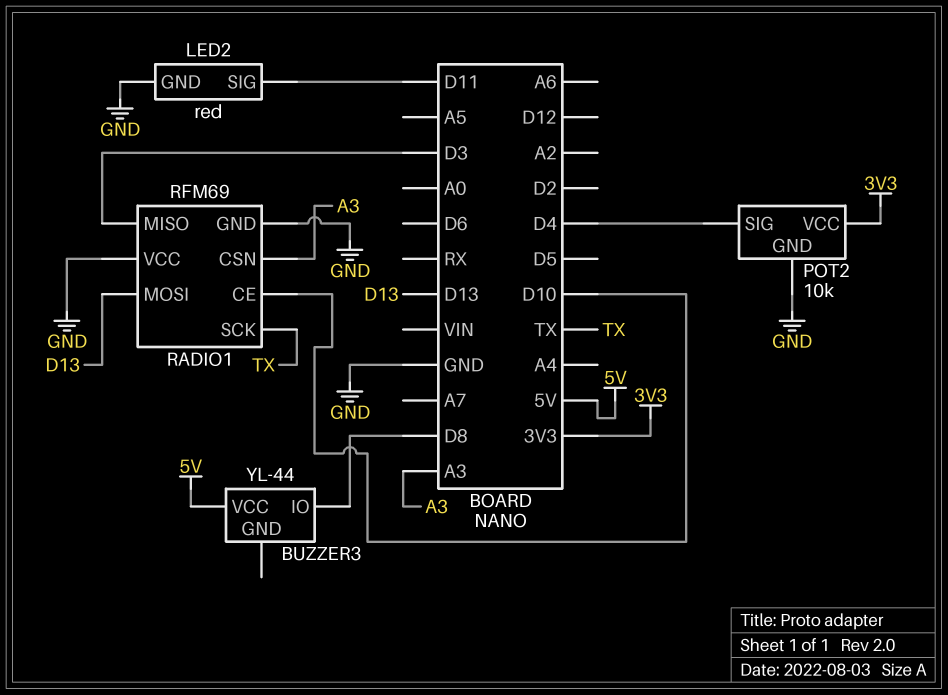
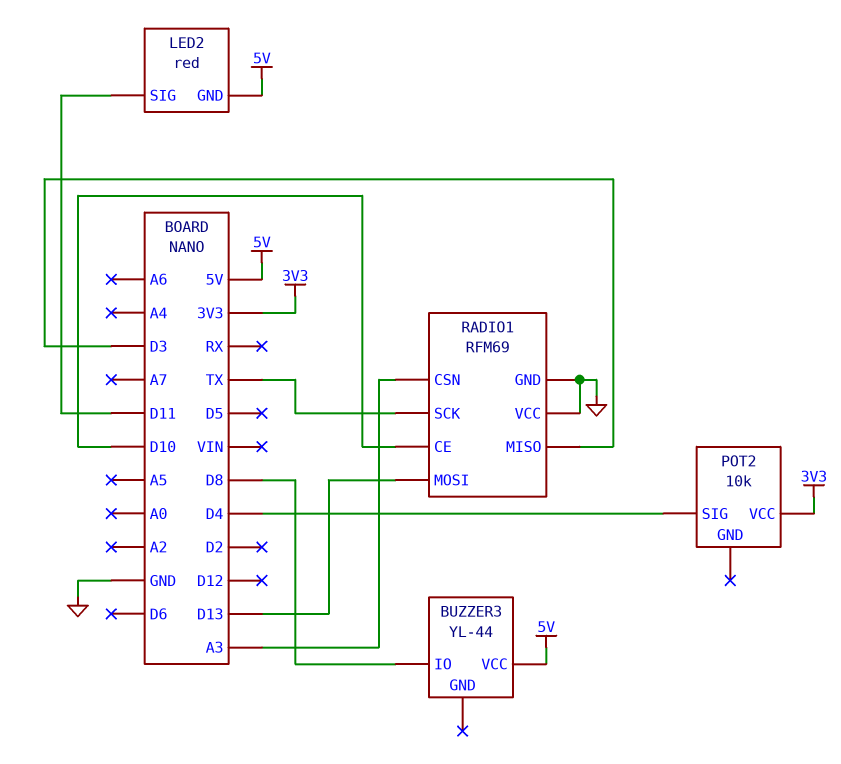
LED2 pin GND: GND -> 5V
POT2 pin GND: GND -> none

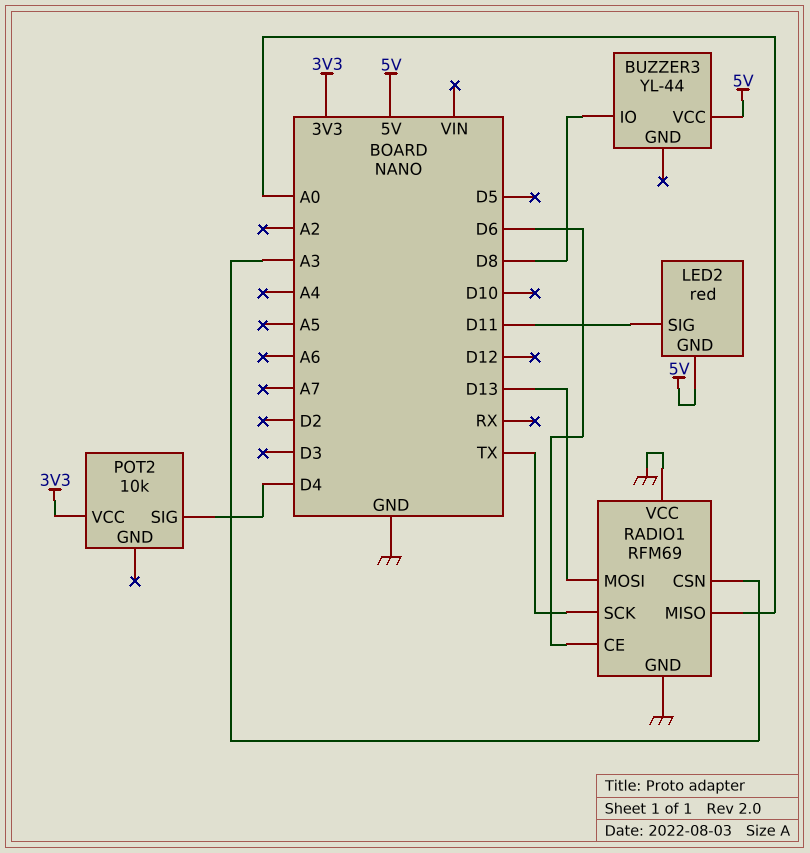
RADIO1 pin CE: D10 -> D6
RADIO1 pin MISO: D3 -> A0

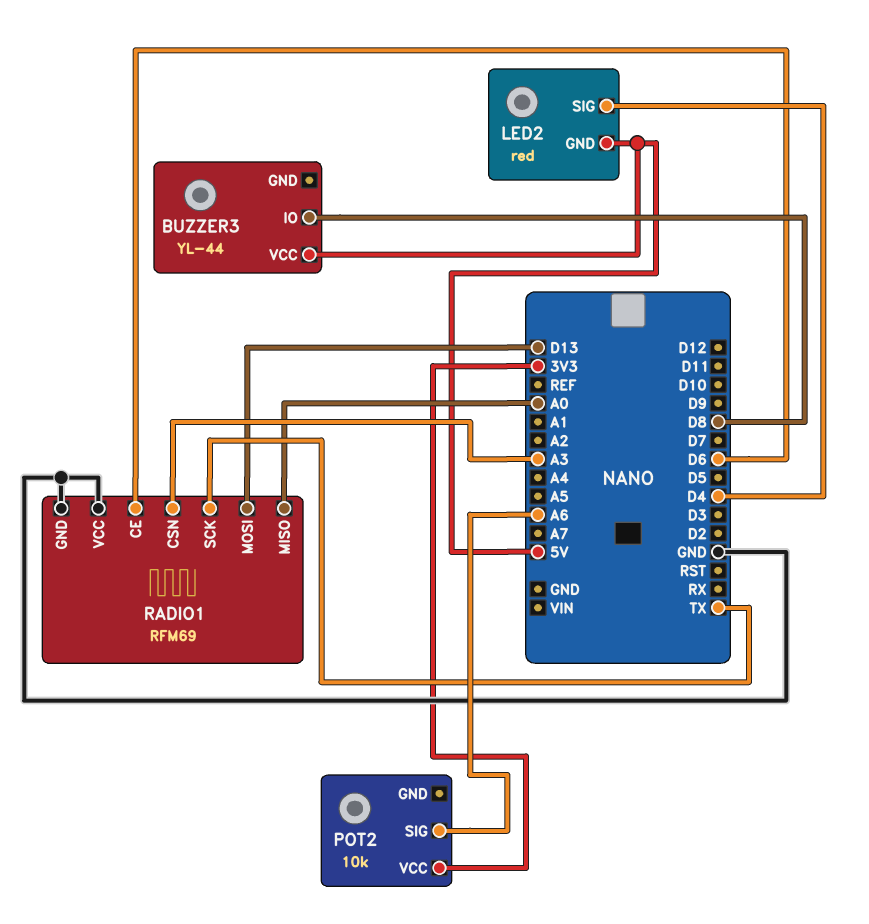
LED2 pin SIG: D11 -> D4
POT2 pin SIG: D4 -> A6

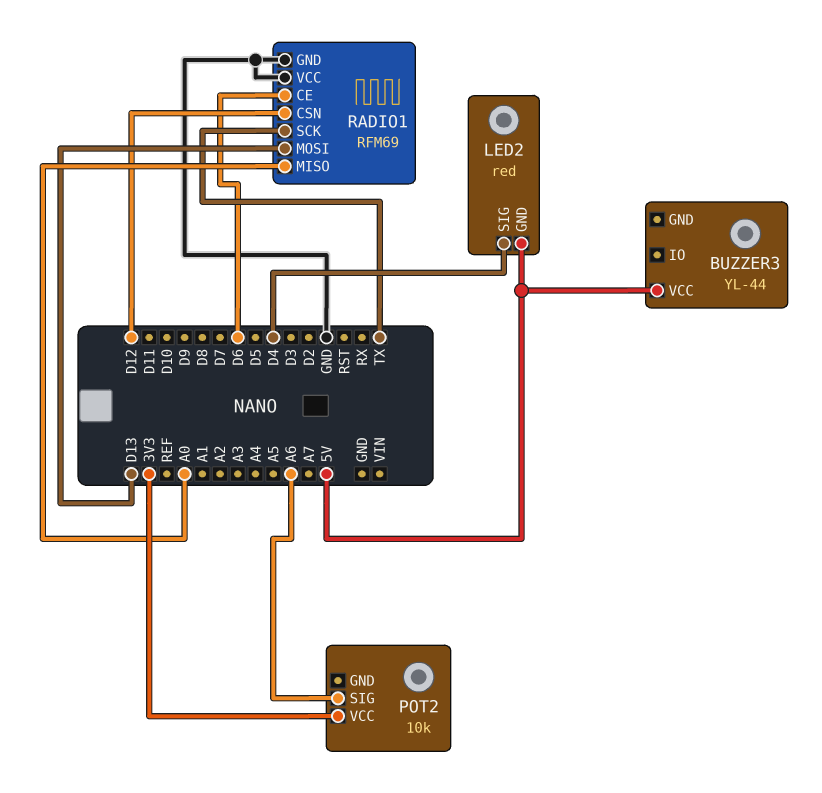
BUZZER3 pin IO: D8 -> none
RADIO1 pin CSN: A3 -> D12

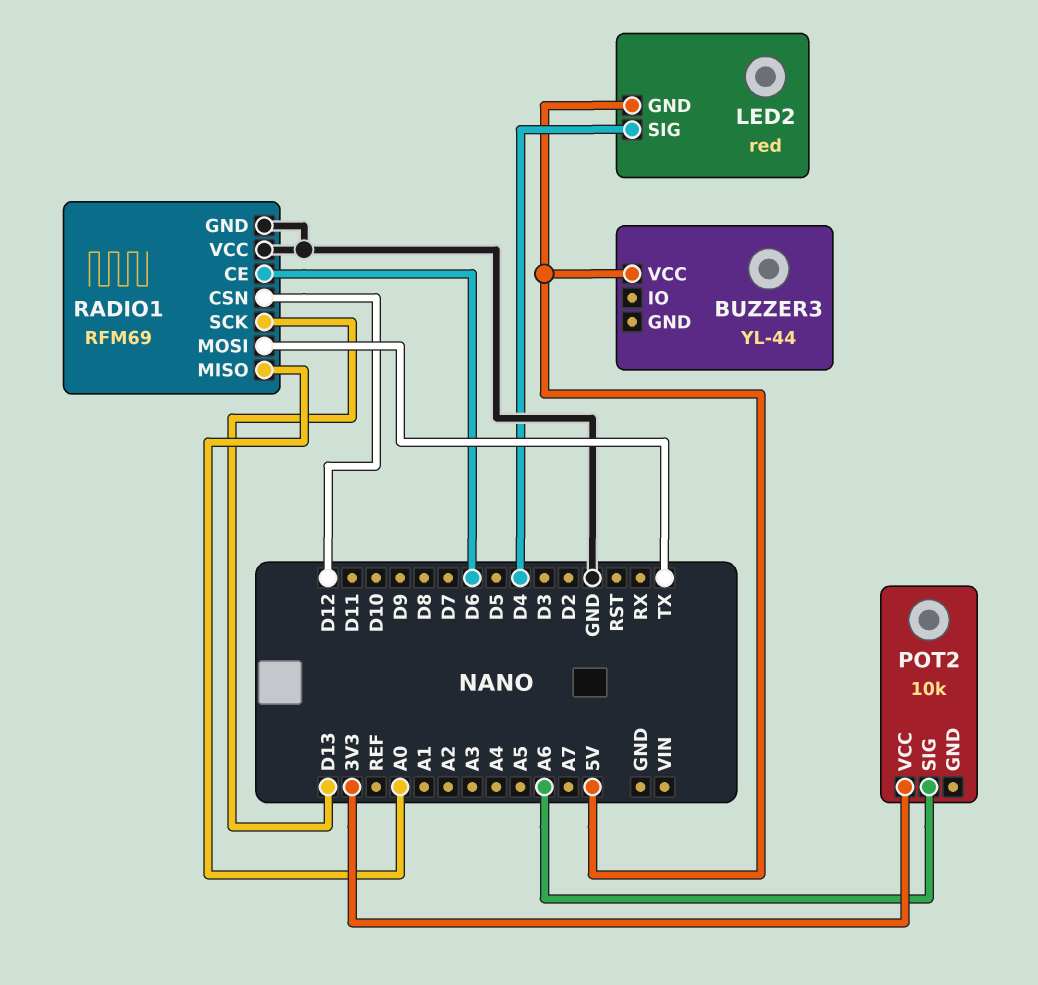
RADIO1 pin MOSI: D13 -> TX
RADIO1 pin SCK: TX -> D13

